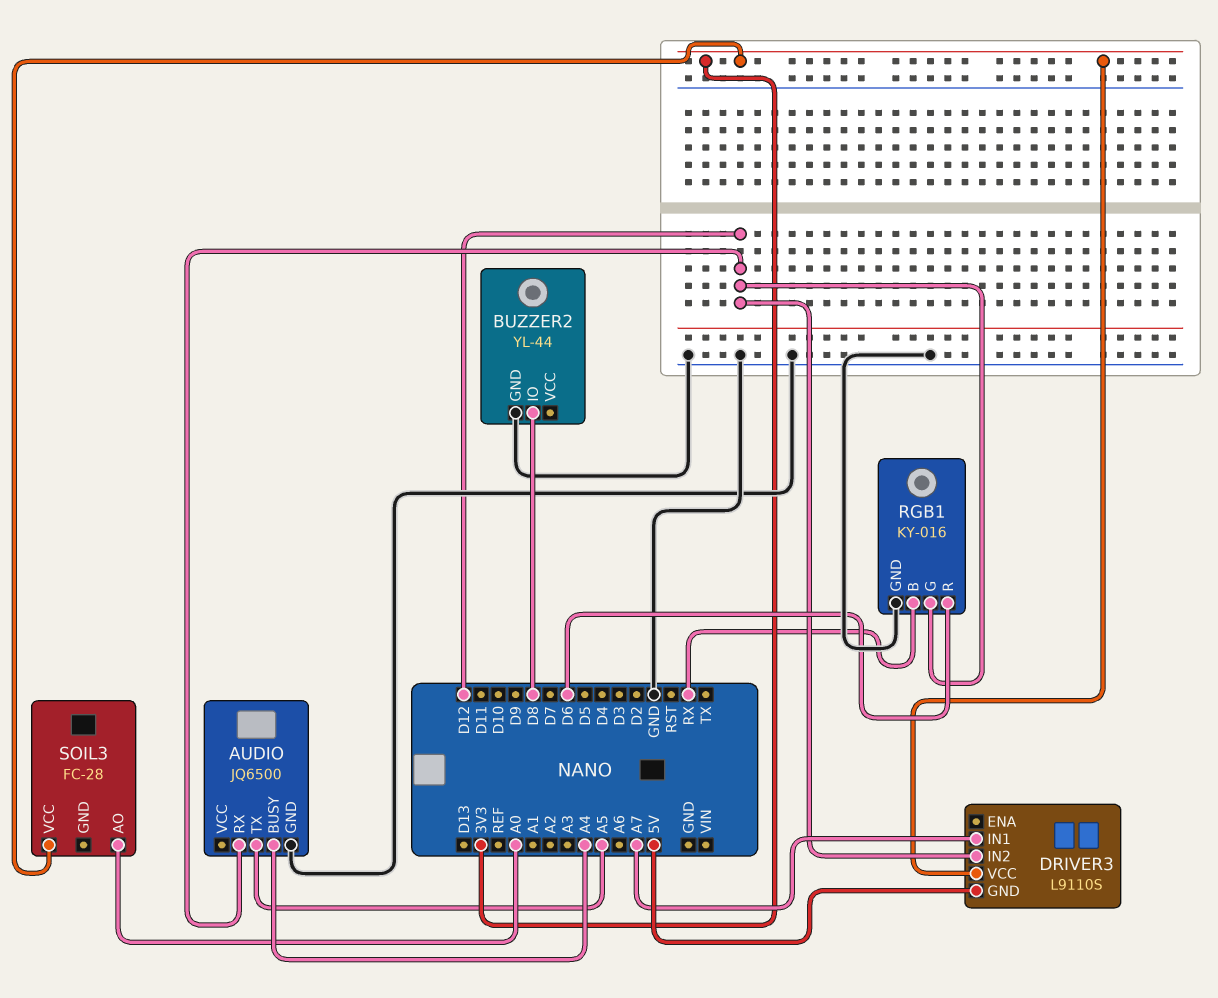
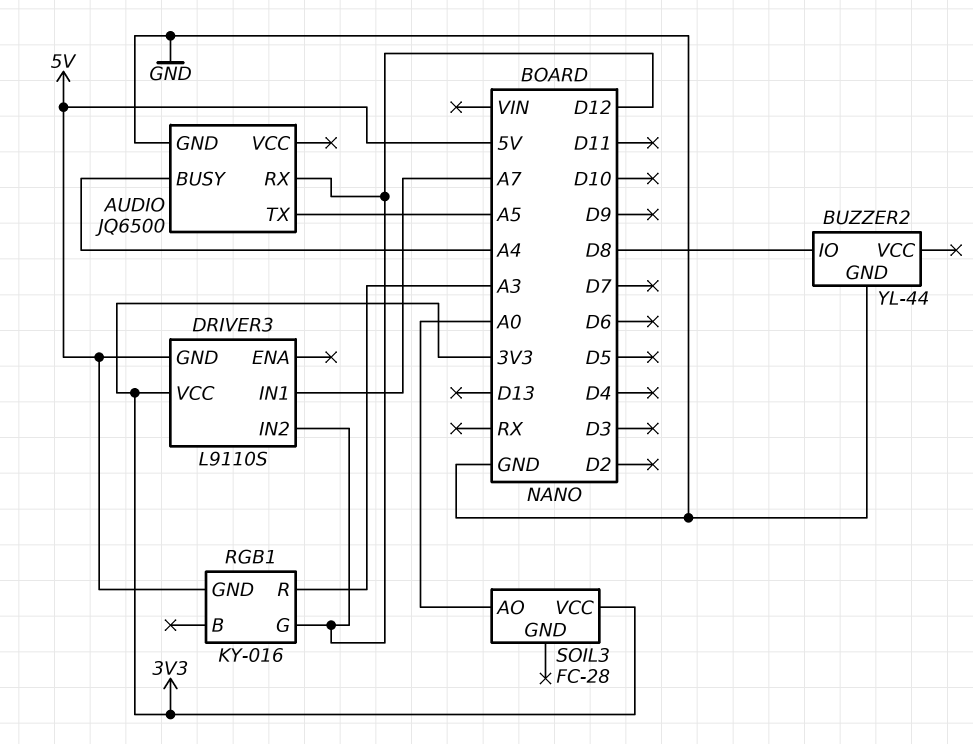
RGB1 pin B: RX -> none
RGB1 pin GND: GND -> 5V
RGB1 pin R: D6 -> A3

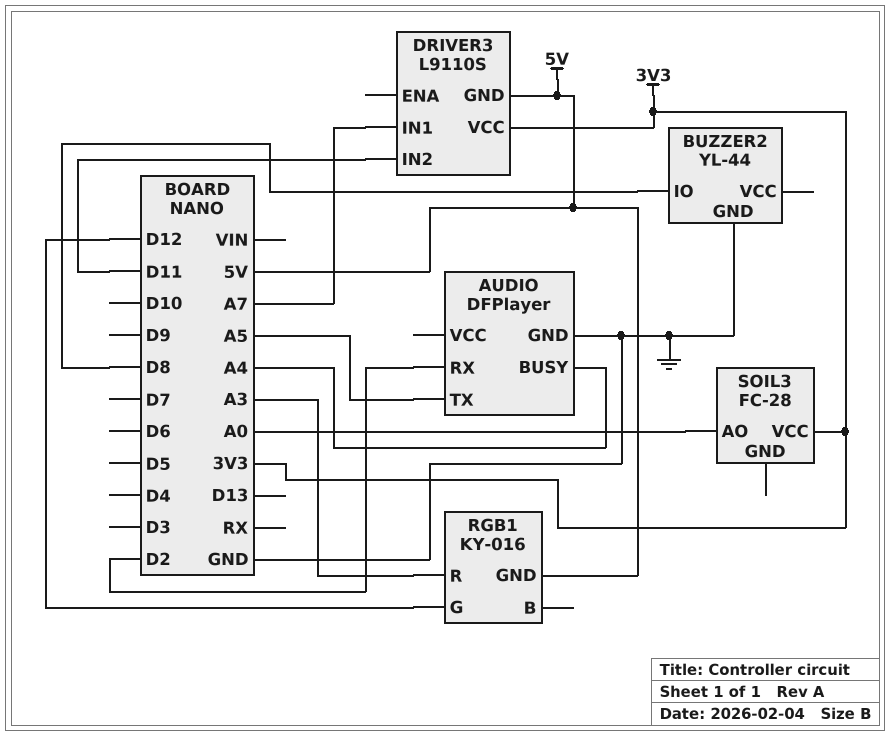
AUDIO: JQ6500 -> DFPlayer
AUDIO pin RX: D12 -> D2
DRIVER3 pin IN2: D12 -> D11

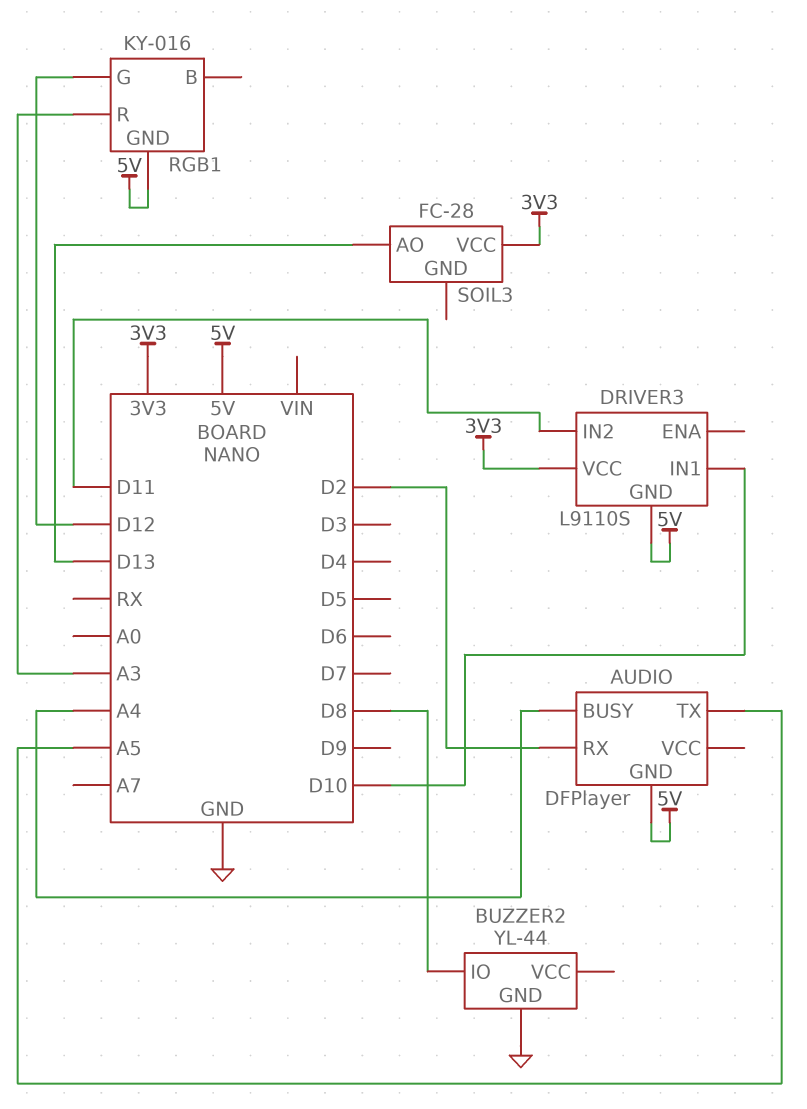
AUDIO pin GND: GND -> 5V
DRIVER3 pin IN1: A7 -> D10
SOIL3 pin AO: A0 -> D13

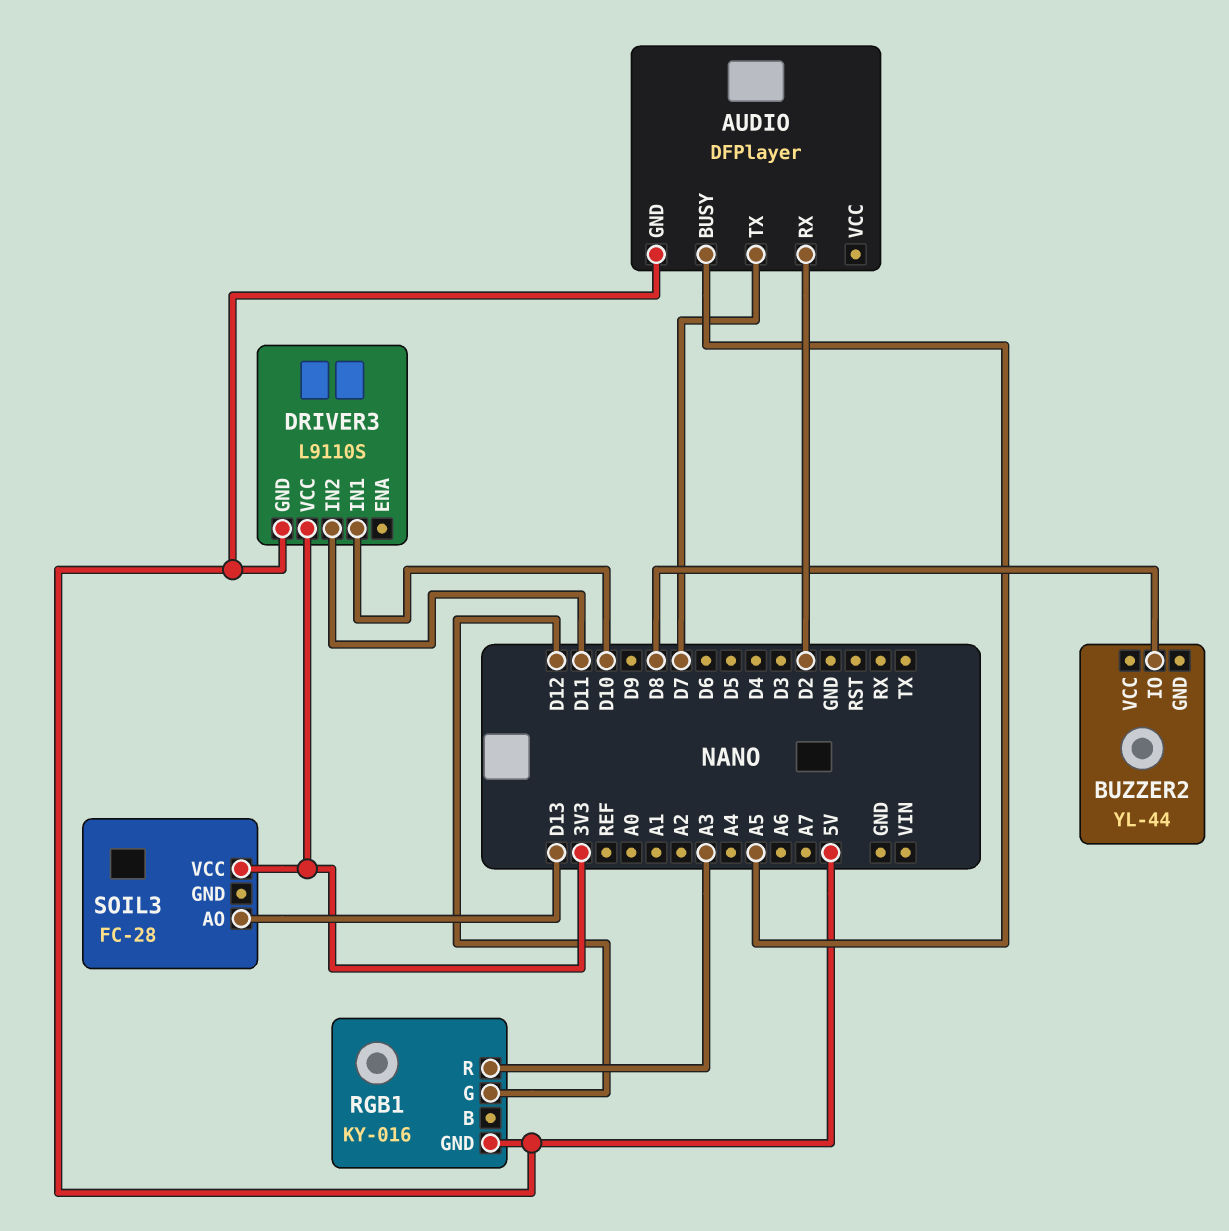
AUDIO pin BUSY: A4 -> A5
AUDIO pin TX: A5 -> D7
BUZZER2 pin GND: GND -> none

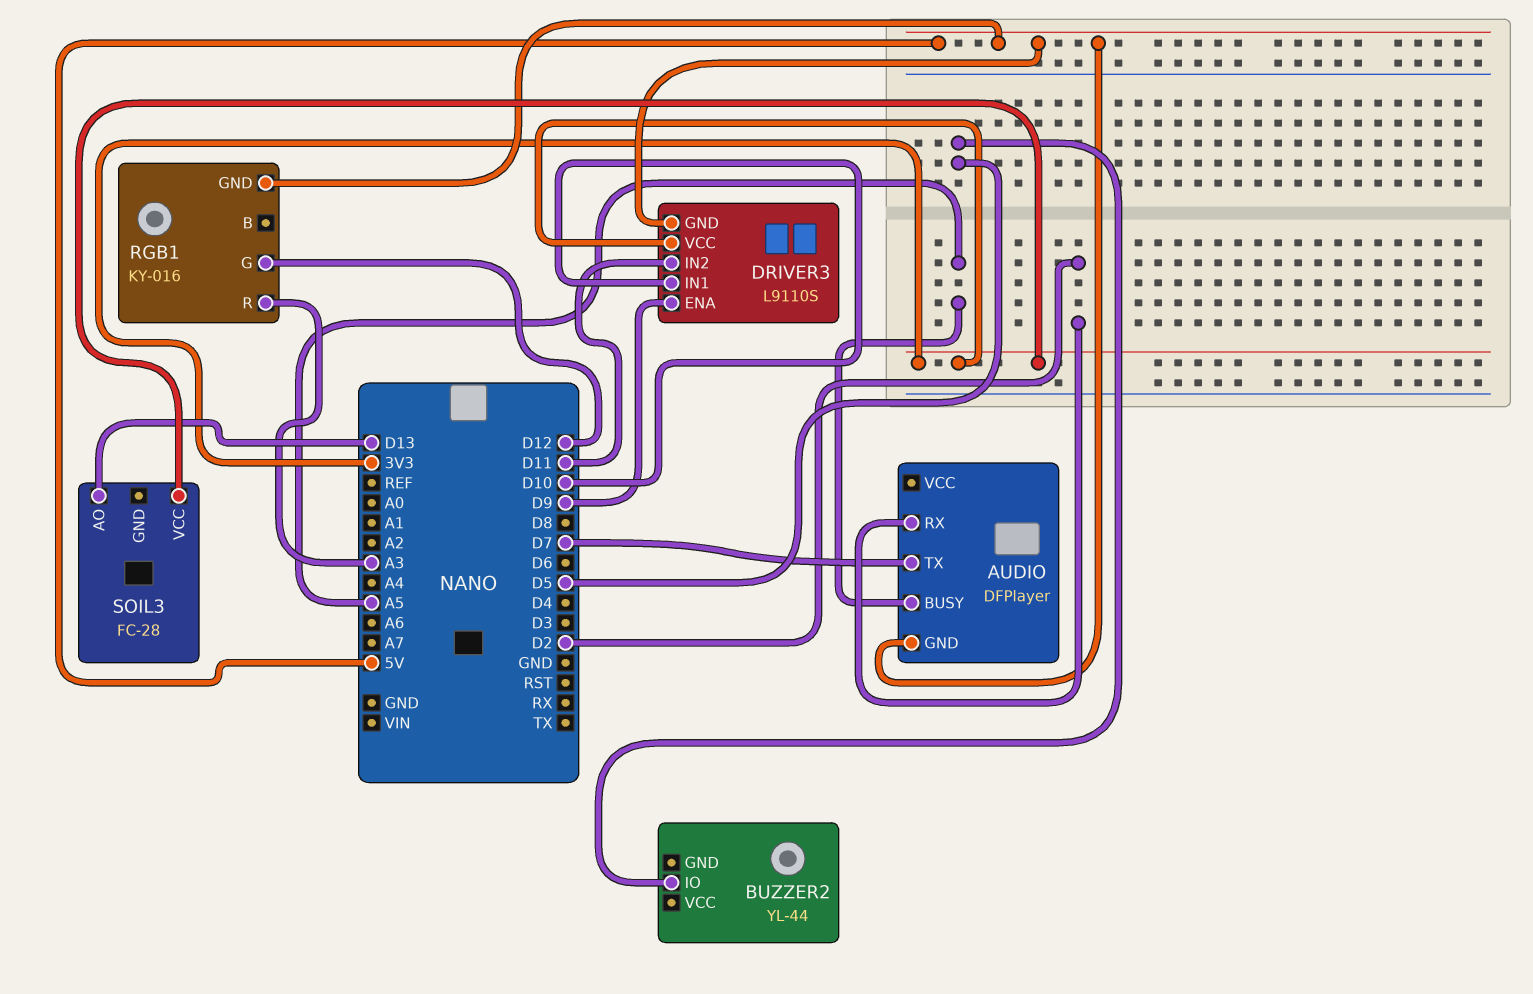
BUZZER2 pin IO: D8 -> D5
DRIVER3 pin ENA: none -> D9

